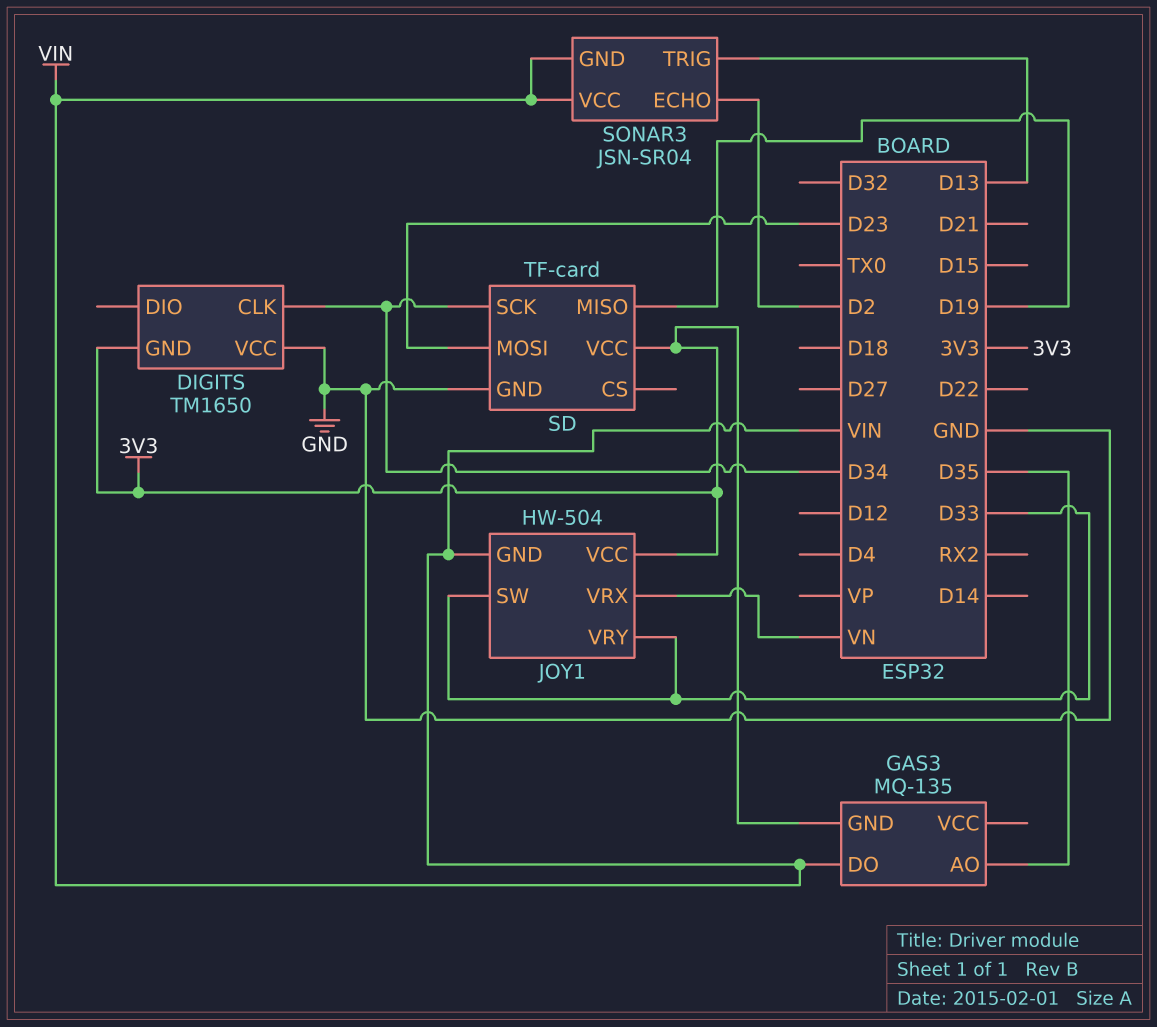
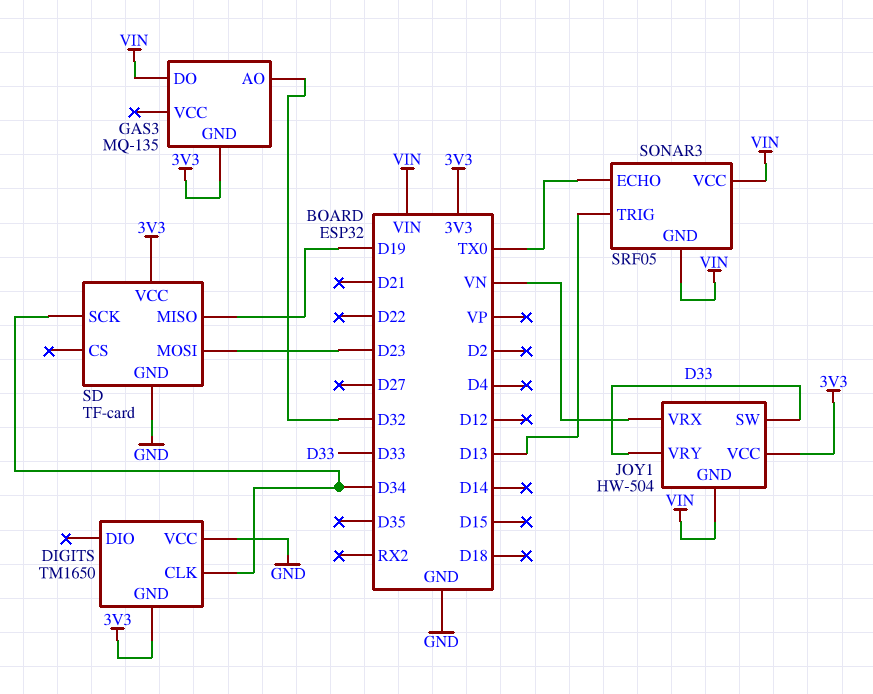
GAS3 pin AO: D35 -> D32
SONAR3: JSN-SR04 -> SRF05
SONAR3 pin ECHO: D2 -> TX0

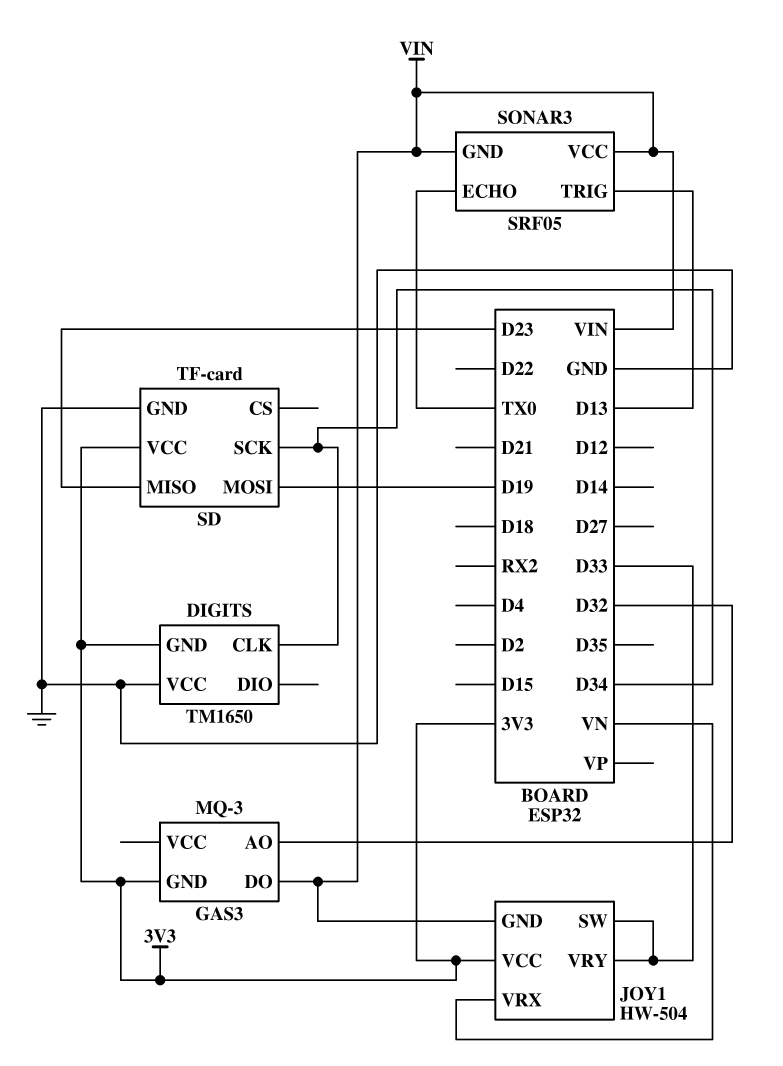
GAS3: MQ-135 -> MQ-3
SD pin MISO: D19 -> D23
SD pin MOSI: D23 -> D19

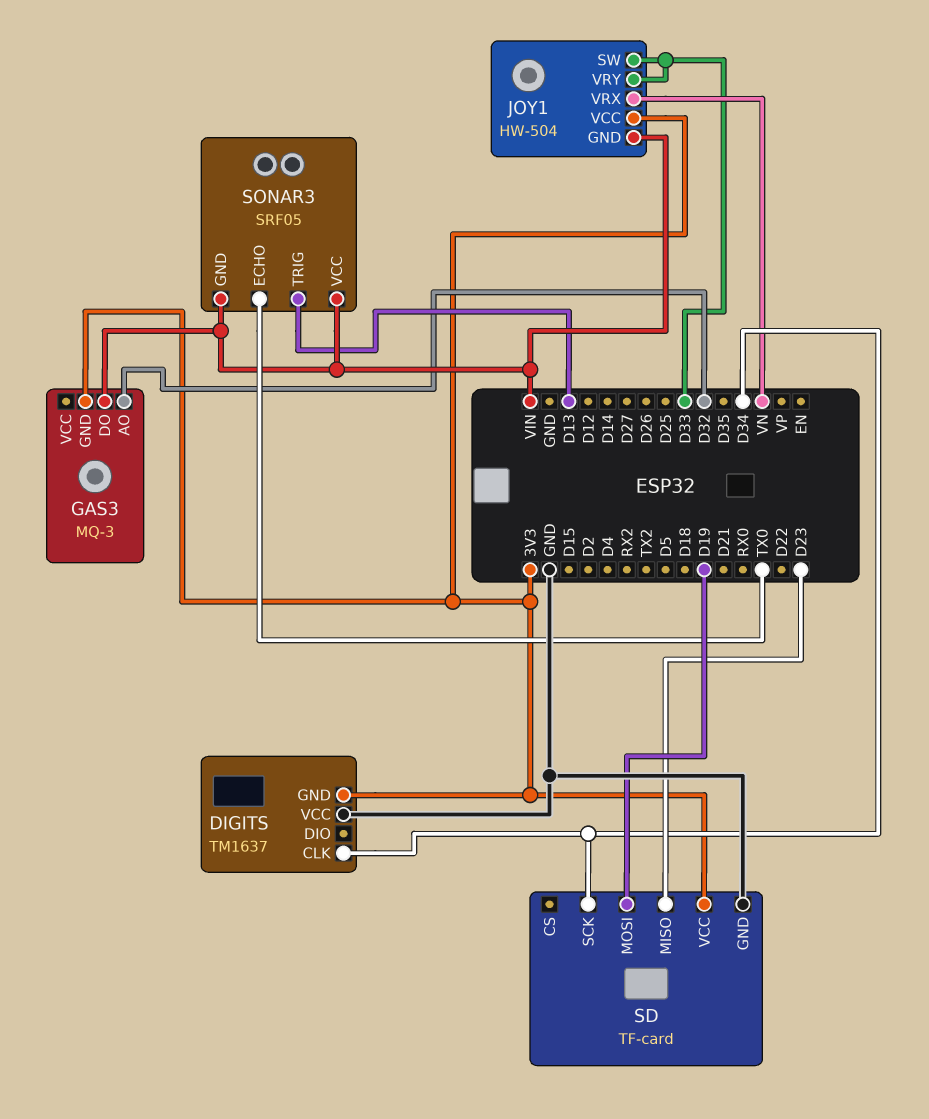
DIGITS: TM1650 -> TM1637

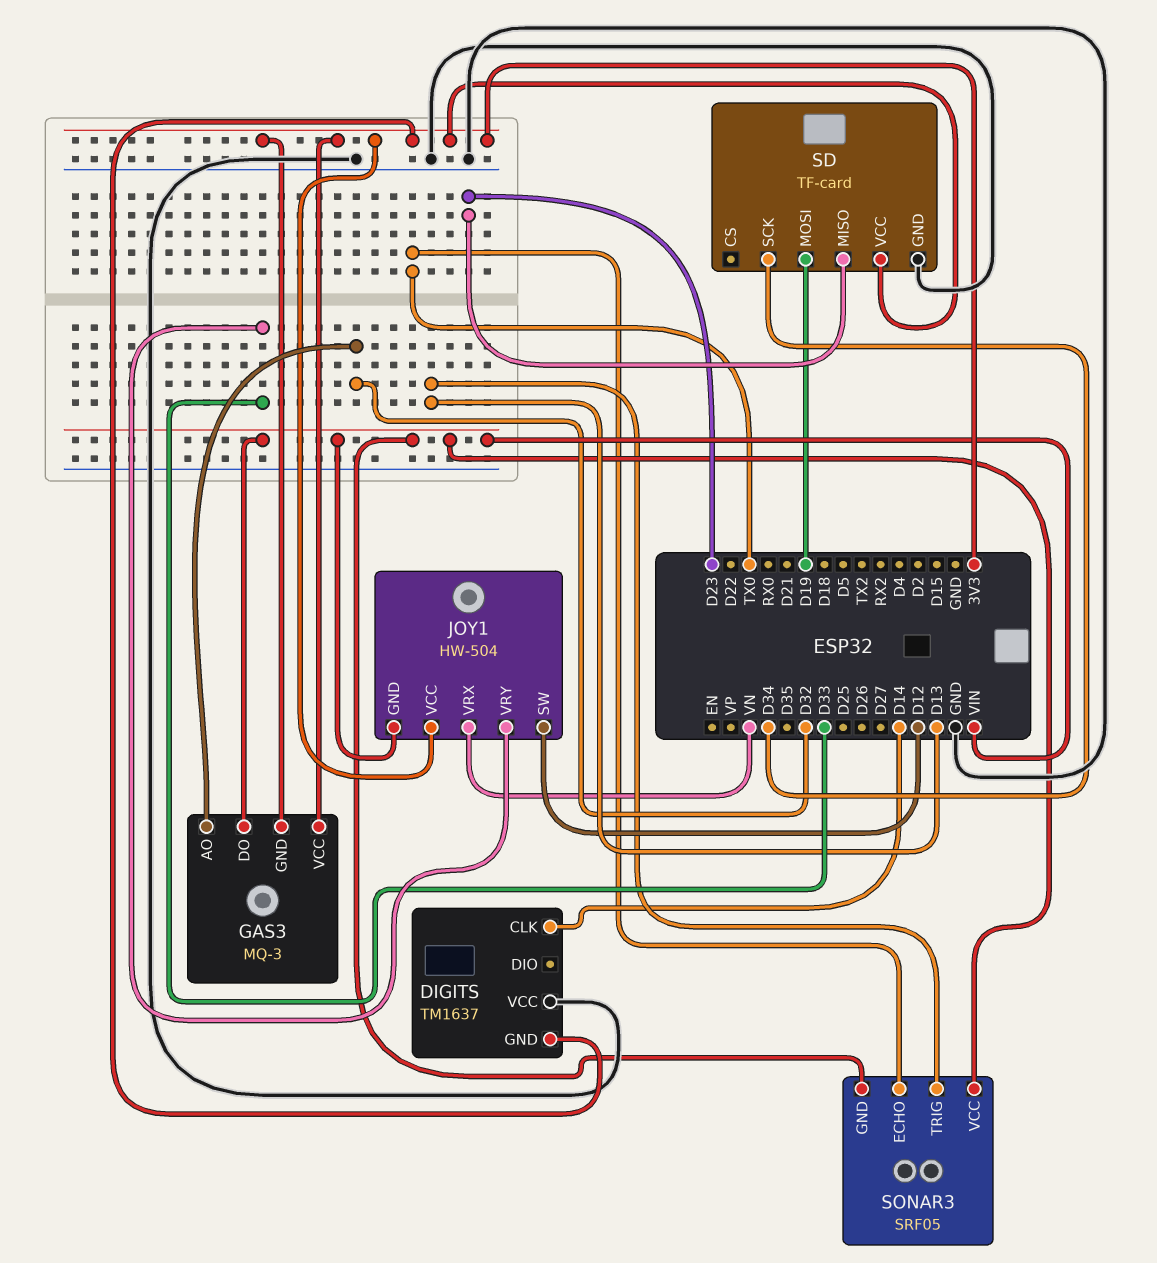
DIGITS pin CLK: D34 -> D14
GAS3 pin VCC: none -> 3V3
JOY1 pin SW: D33 -> D12

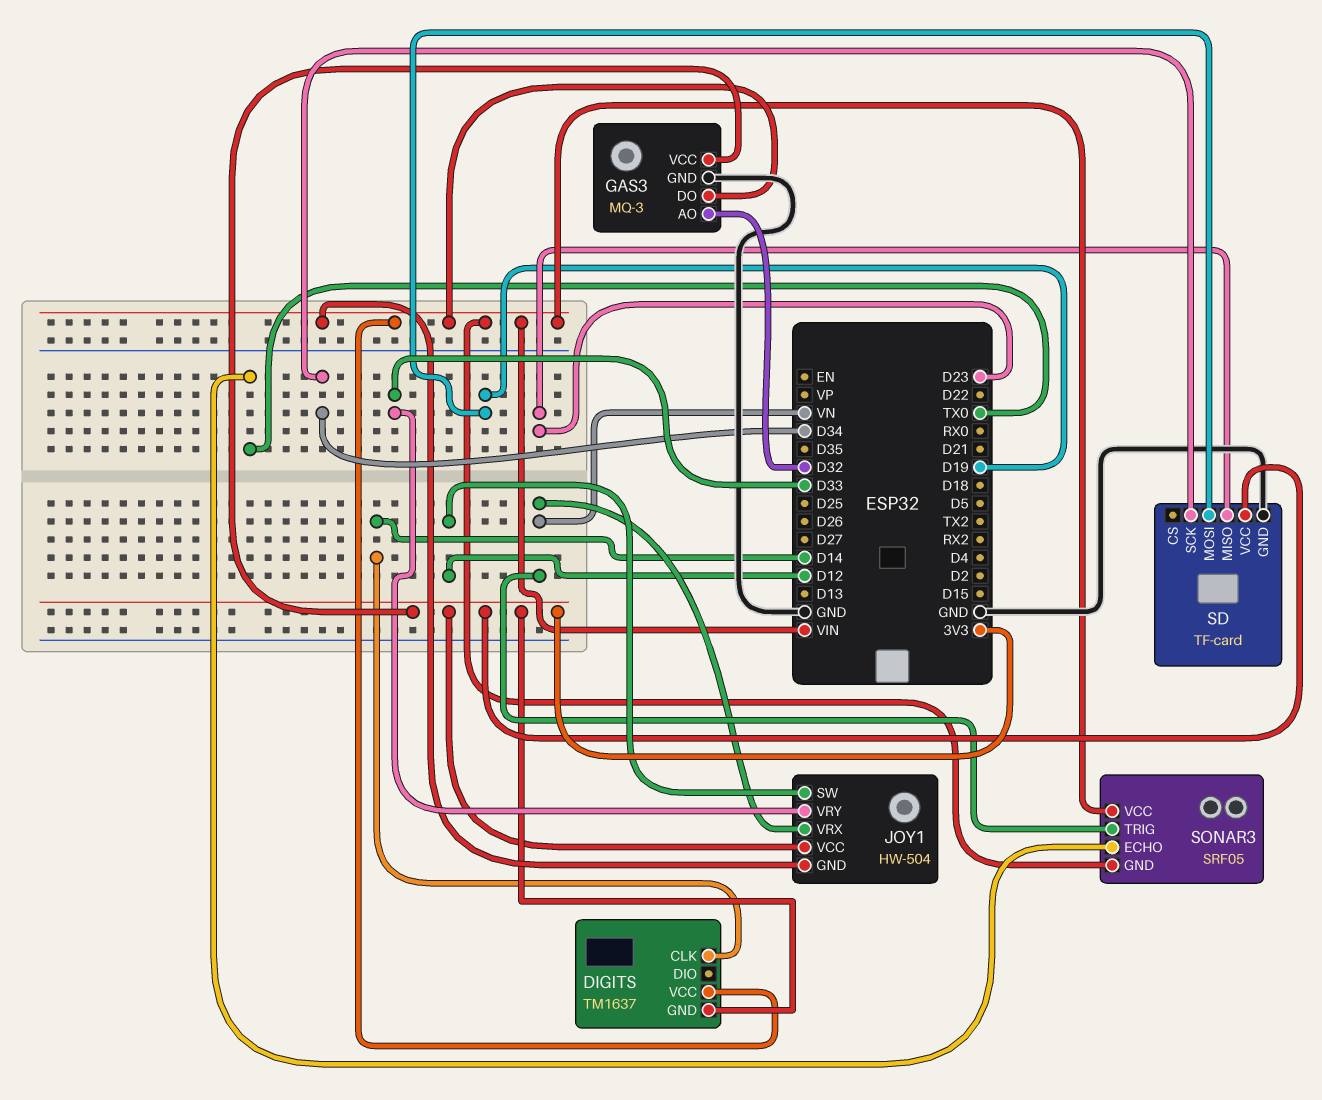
DIGITS pin VCC: GND -> VIN
GAS3 pin GND: 3V3 -> GND
SONAR3 pin TRIG: D13 -> VN

